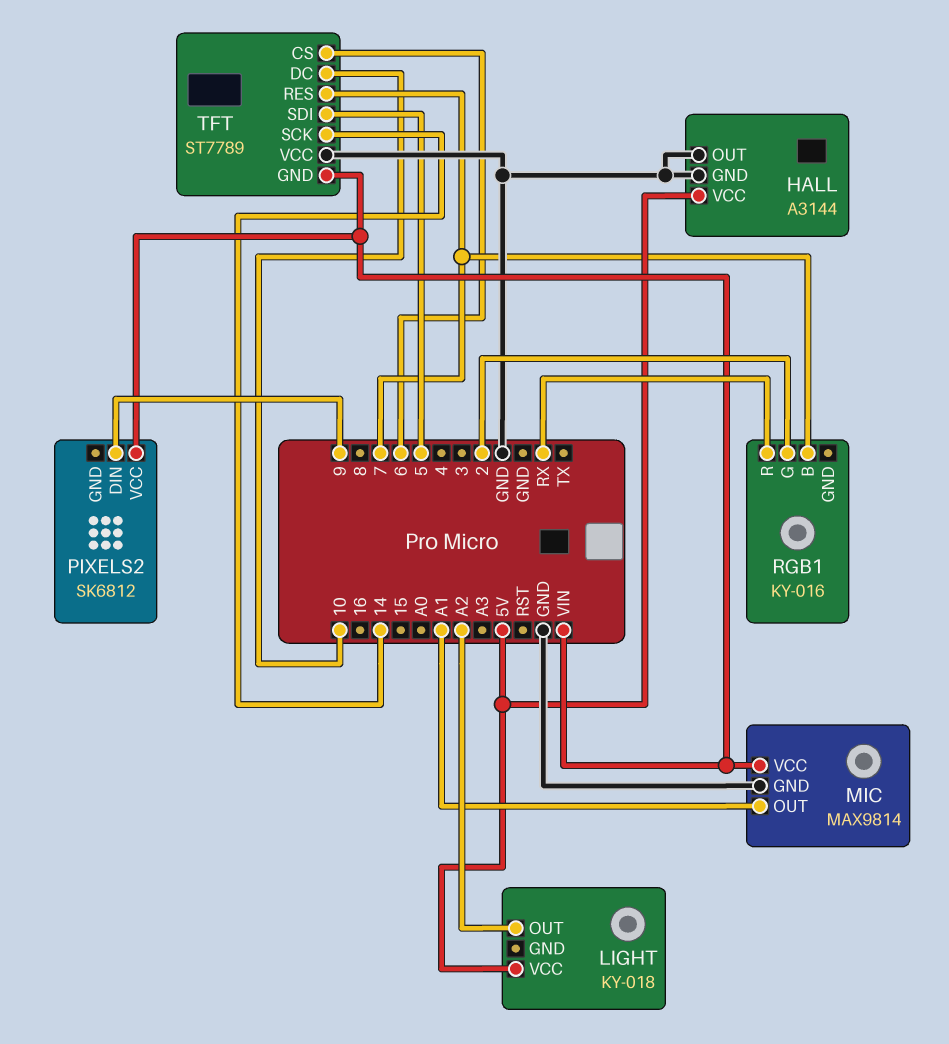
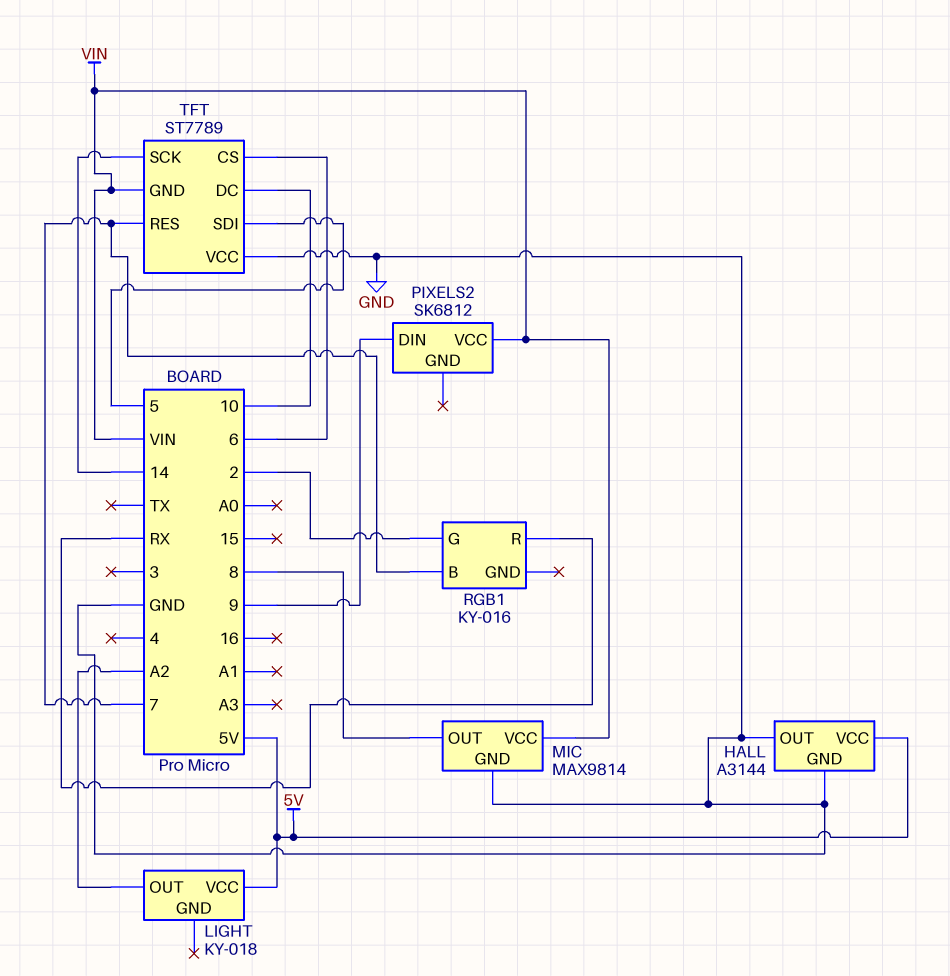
MIC pin OUT: A1 -> 8

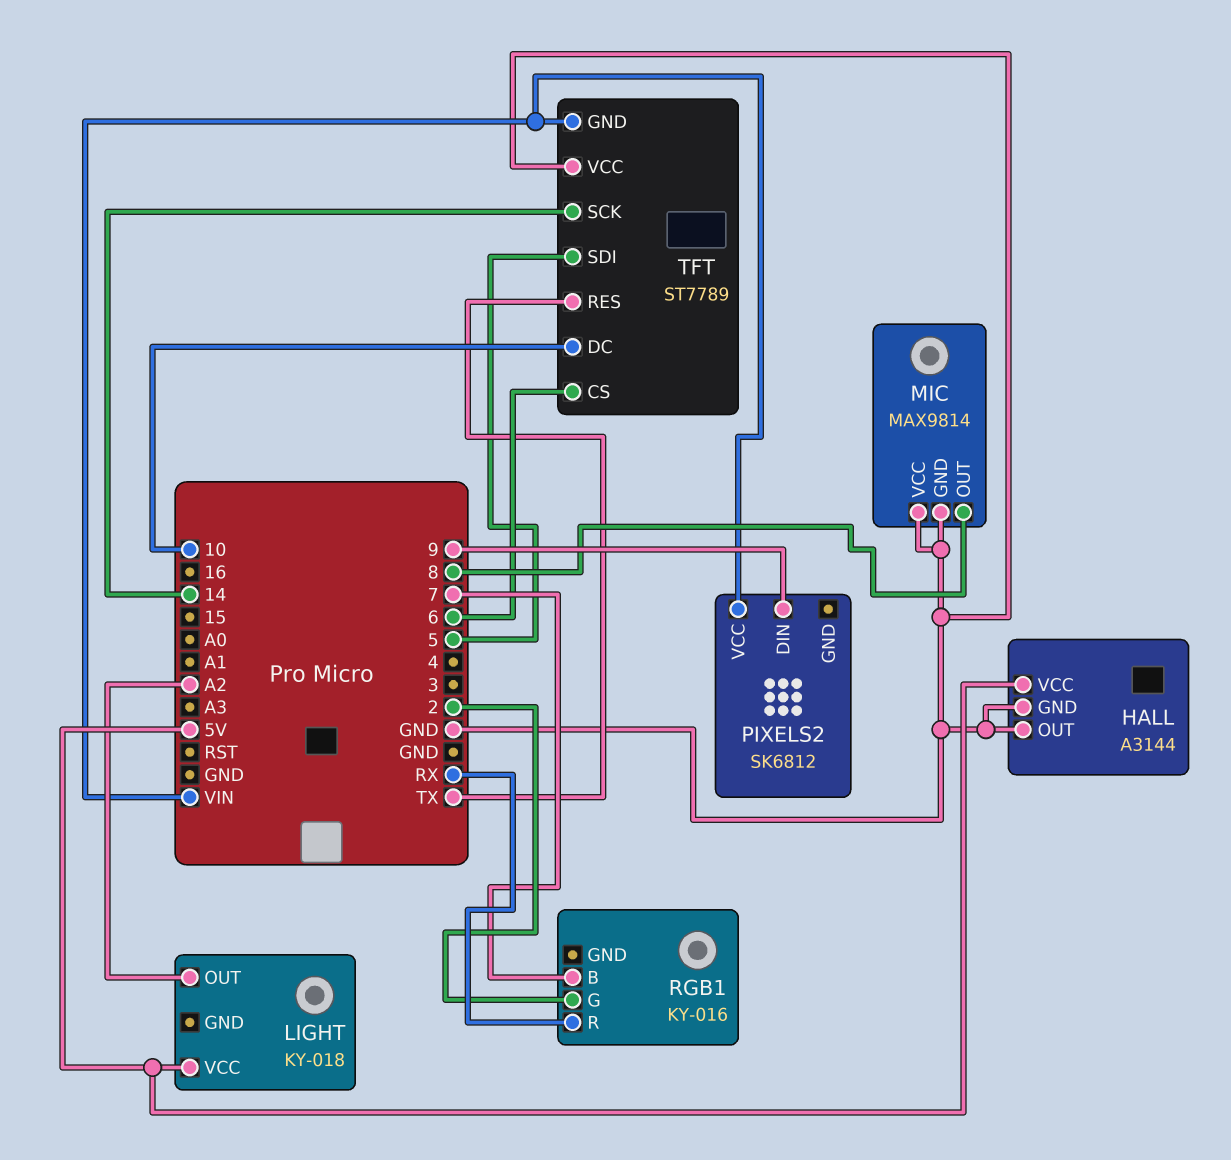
MIC pin VCC: VIN -> GND
TFT pin RES: 7 -> TX

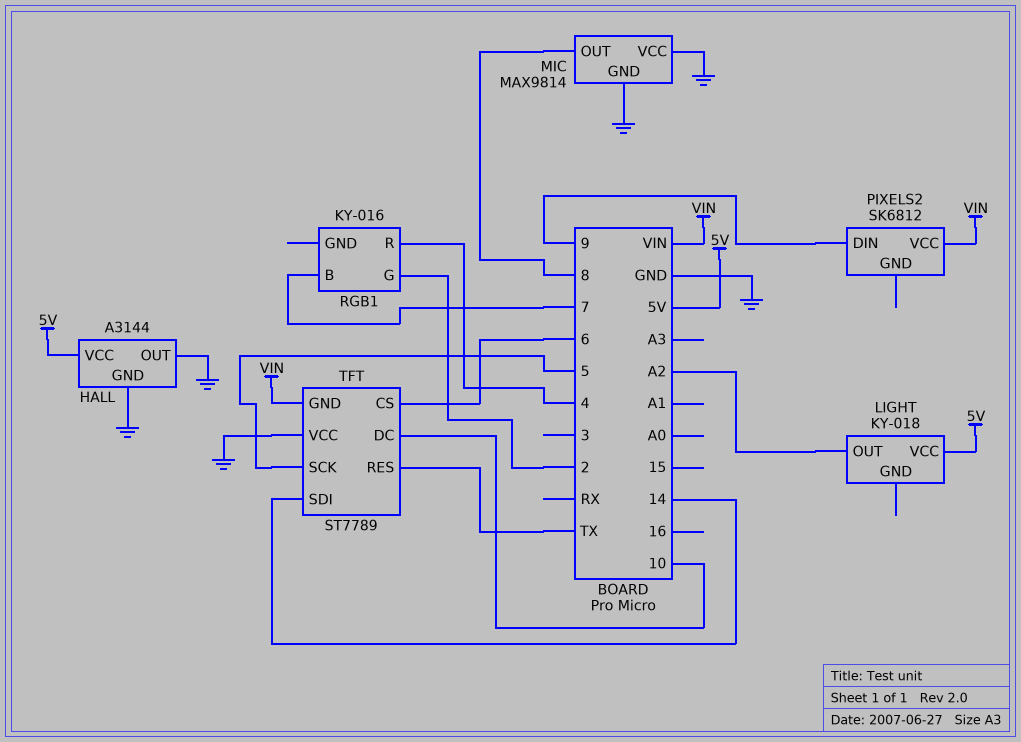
RGB1 pin R: RX -> 4
TFT pin SCK: 14 -> 5
TFT pin SDI: 5 -> 14

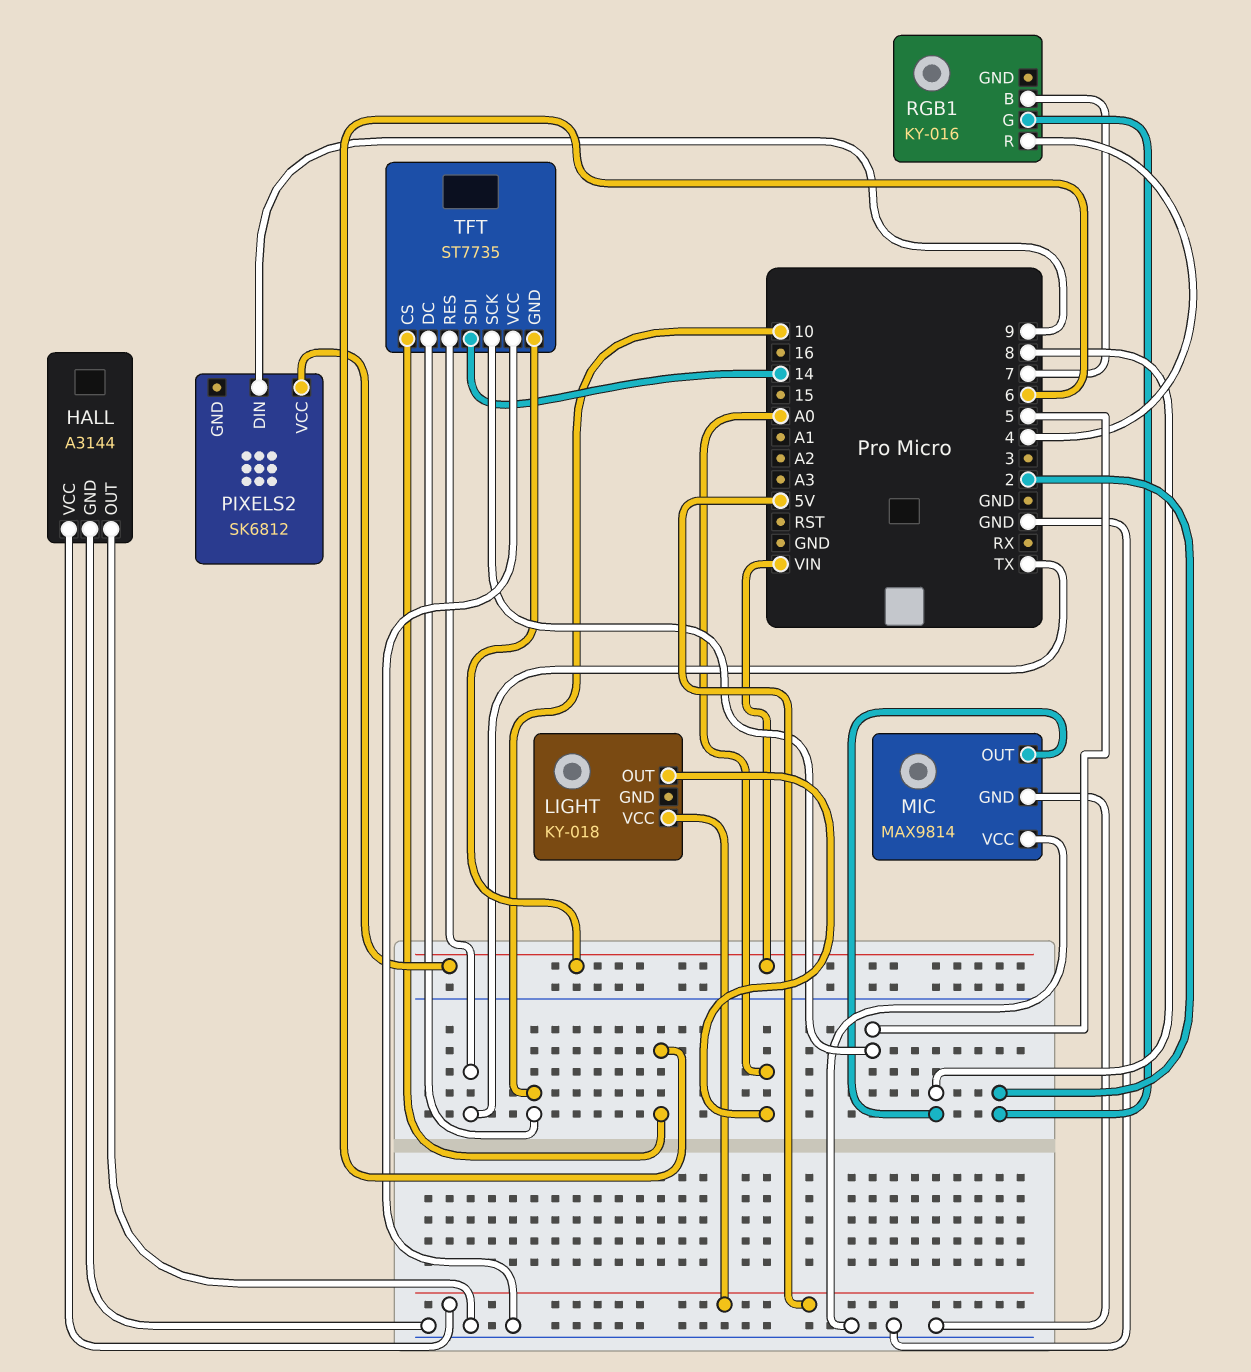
LIGHT pin OUT: A2 -> A0
TFT: ST7789 -> ST7735

